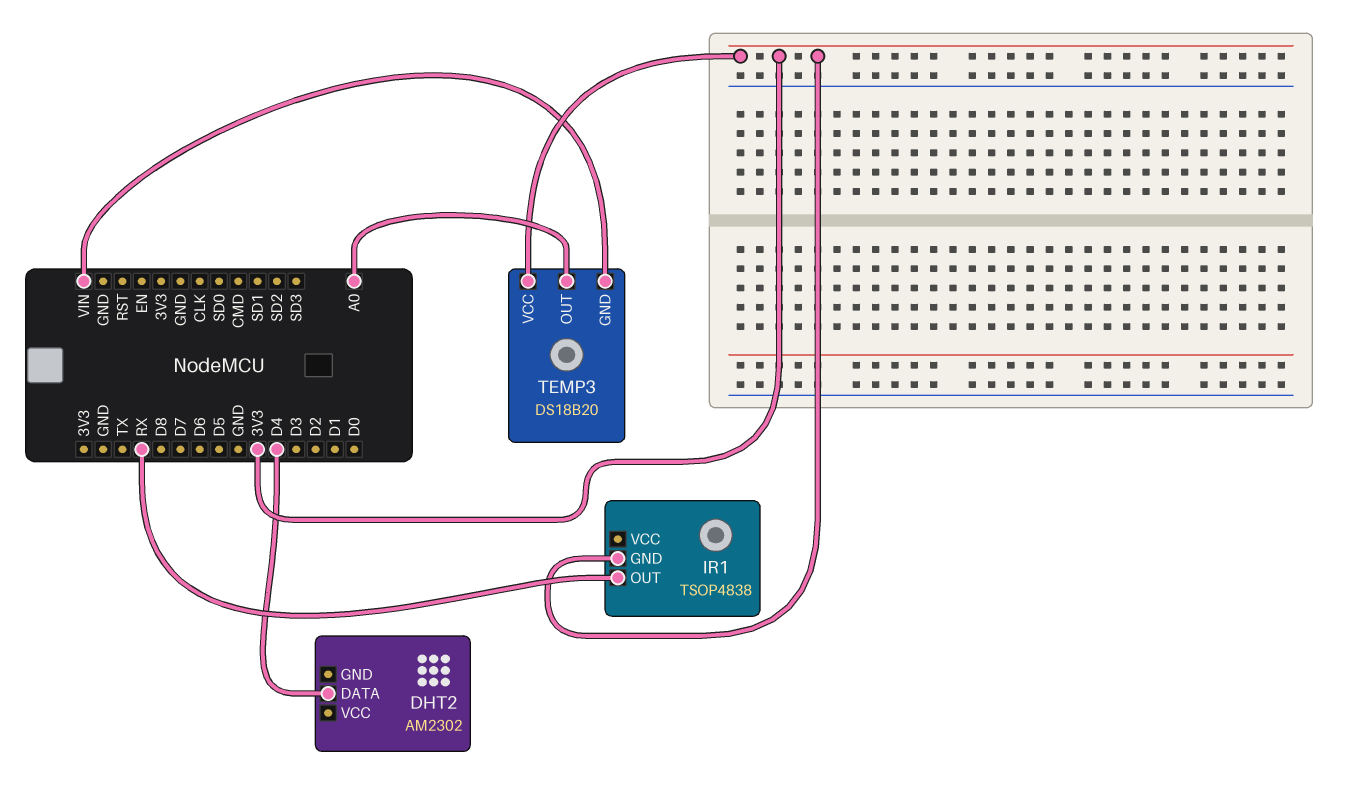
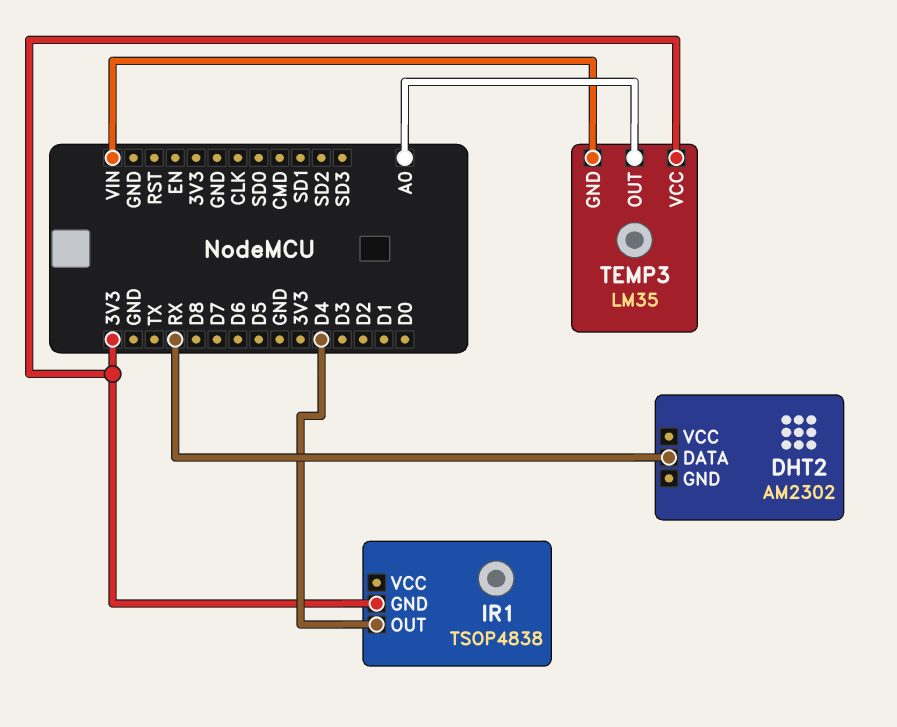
DHT2 pin DATA: D4 -> RX
IR1 pin OUT: RX -> D4
TEMP3: DS18B20 -> LM35

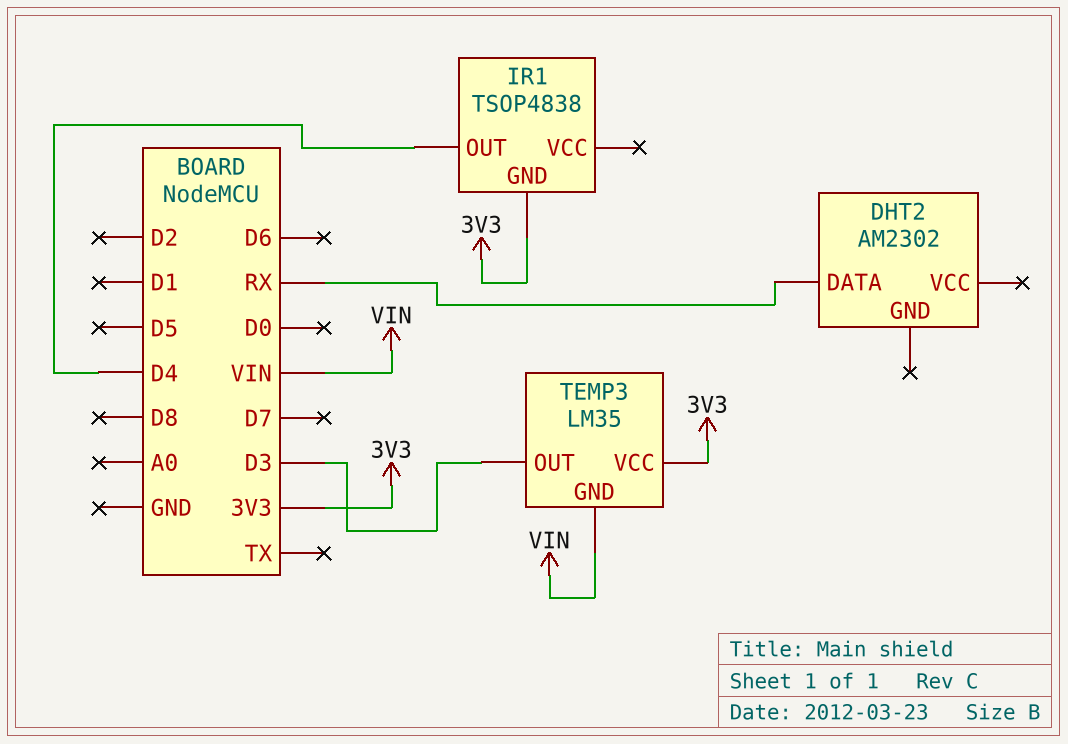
TEMP3 pin OUT: A0 -> D3

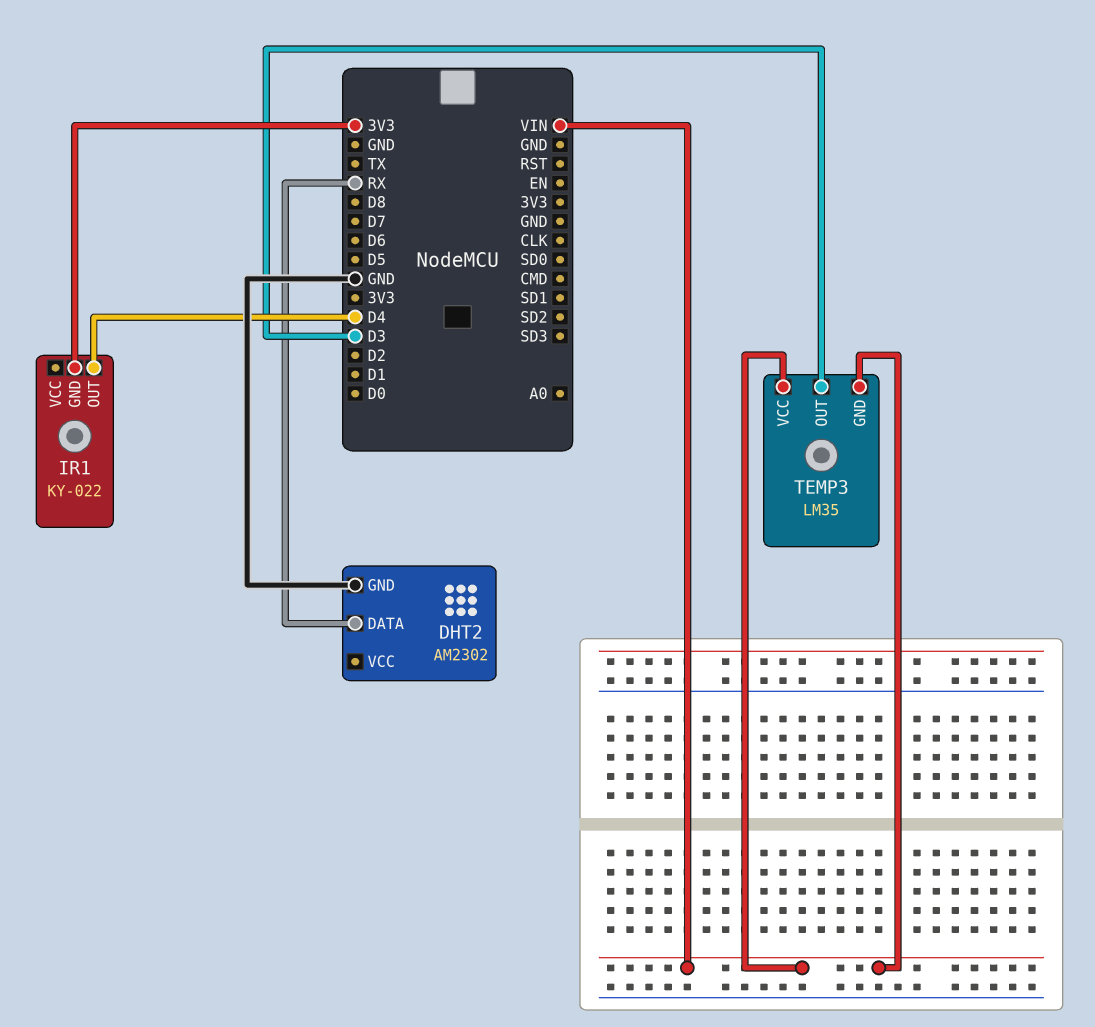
DHT2 pin GND: none -> GND
IR1: TSOP4838 -> KY-022
TEMP3 pin VCC: 3V3 -> VIN

